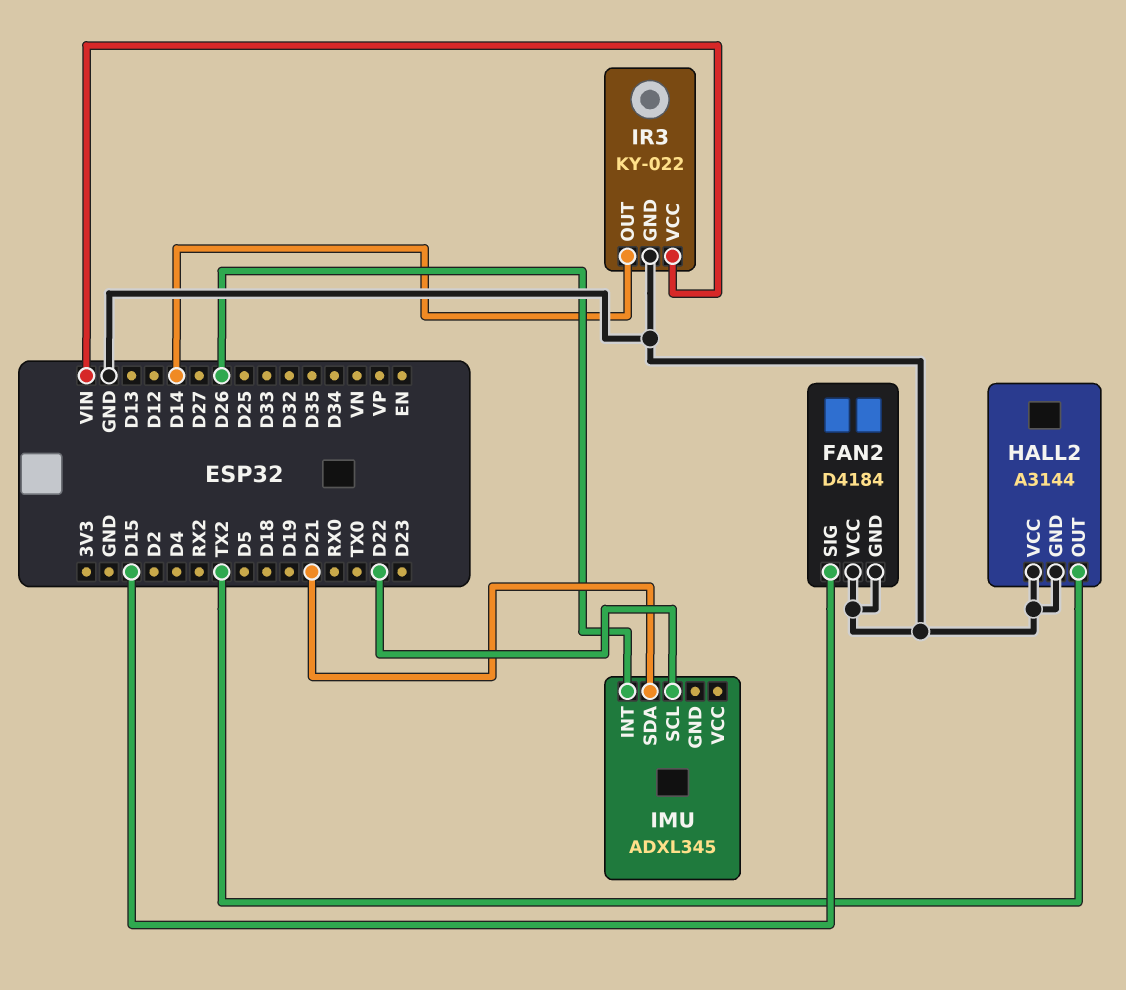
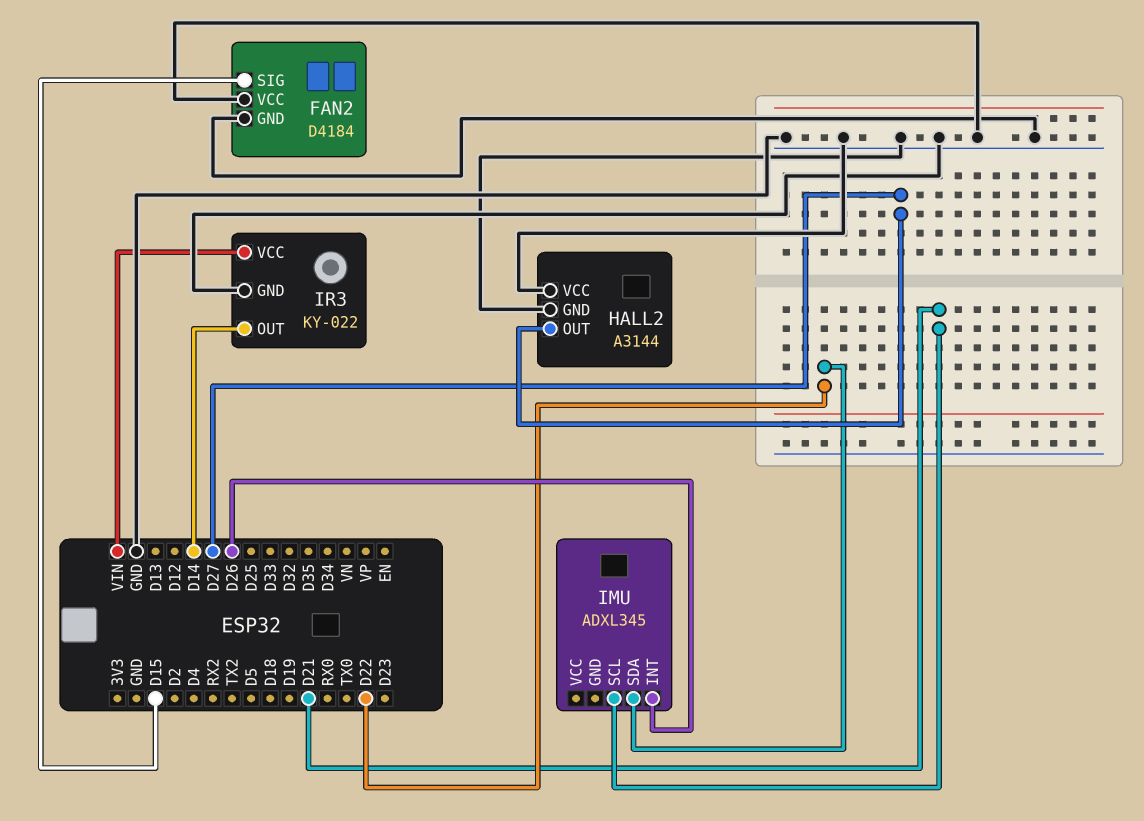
HALL2 pin OUT: TX2 -> D27
IMU pin SCL: D22 -> D21
IMU pin SDA: D21 -> D22

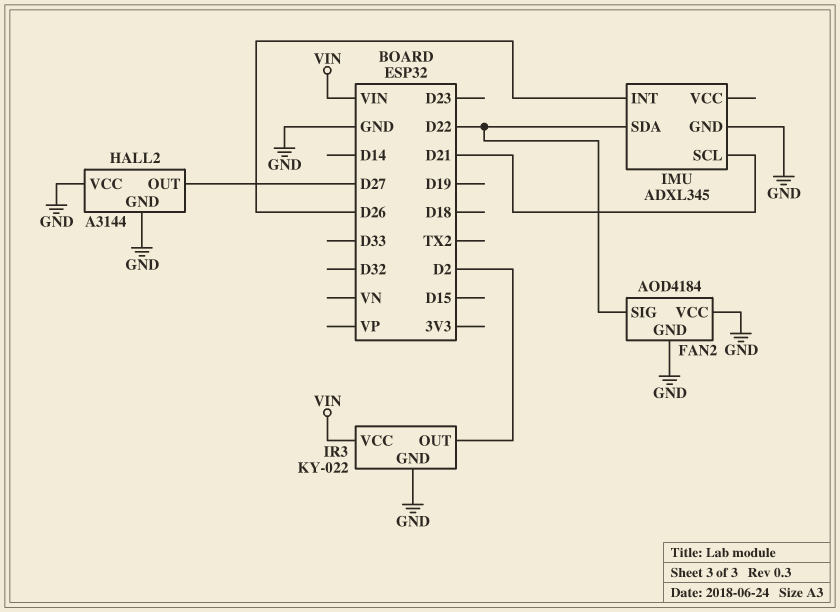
FAN2: D4184 -> AOD4184
FAN2 pin SIG: D15 -> D22
IMU pin GND: none -> GND
IR3 pin OUT: D14 -> D2

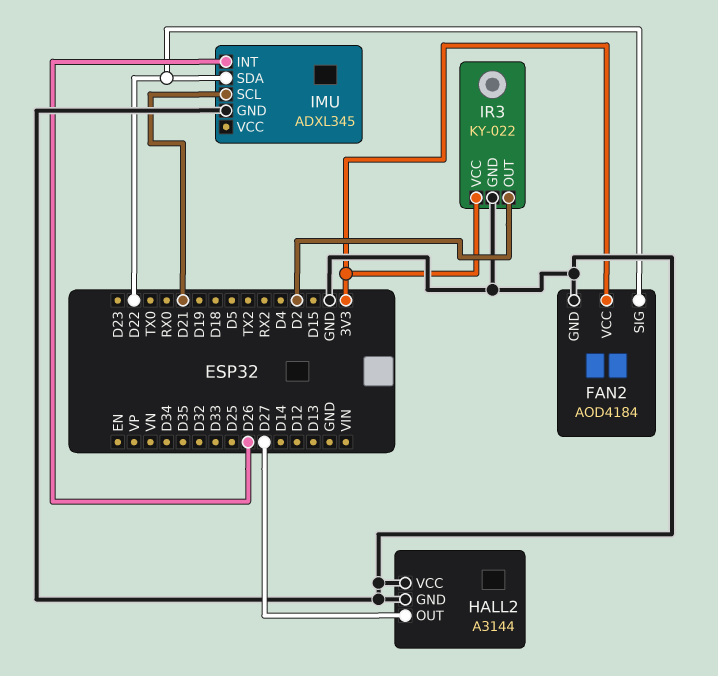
FAN2 pin VCC: GND -> 3V3
IR3 pin VCC: VIN -> 3V3

